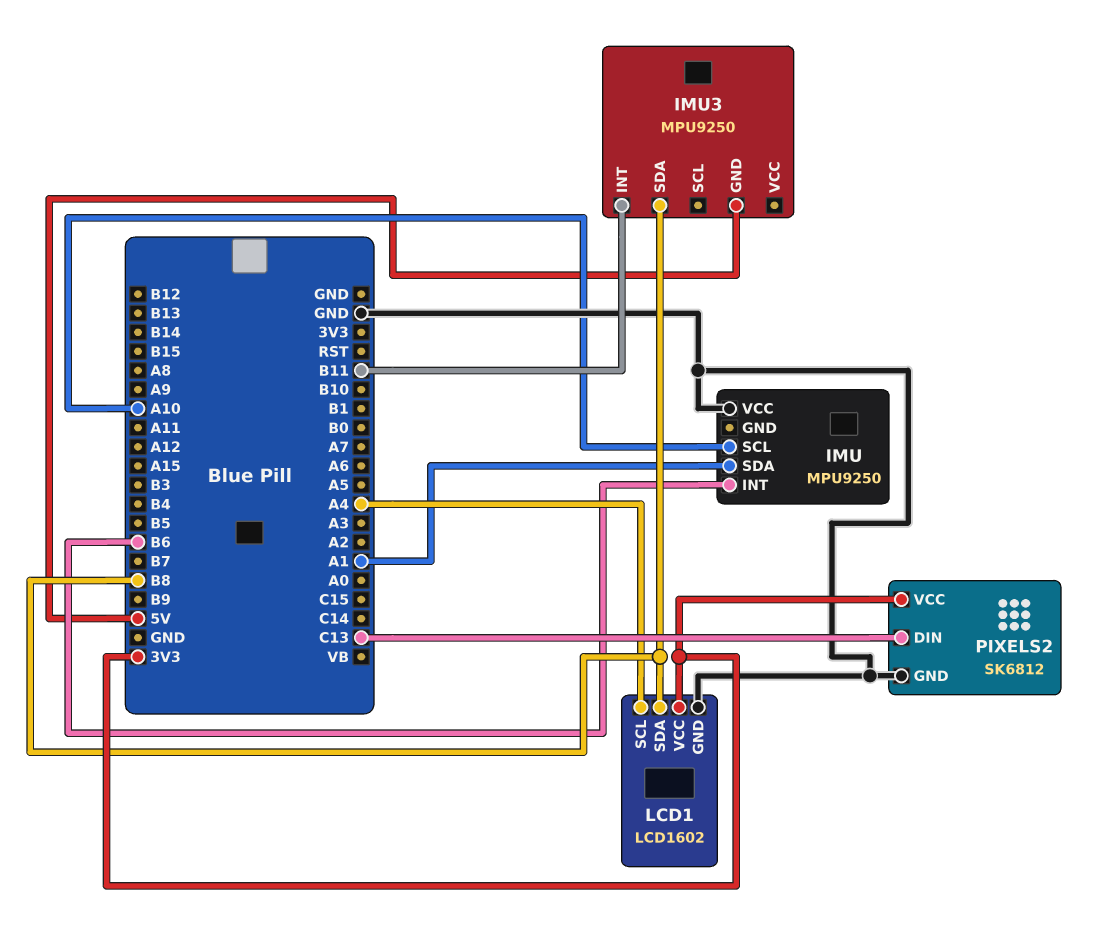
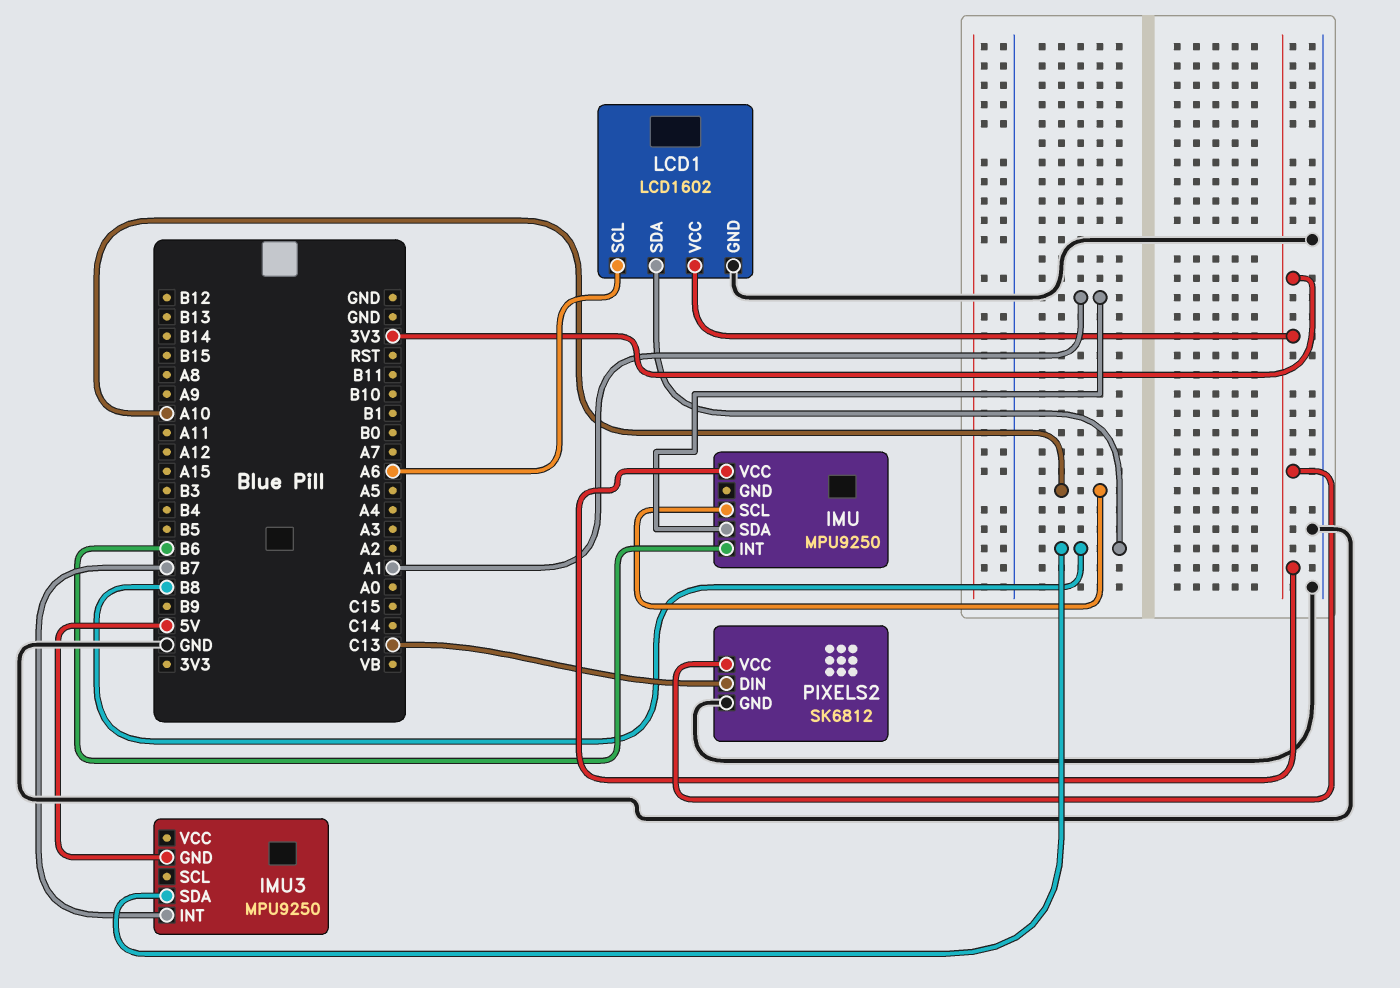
IMU pin VCC: GND -> 3V3
IMU3 pin INT: B11 -> B7
LCD1 pin SCL: A4 -> A6

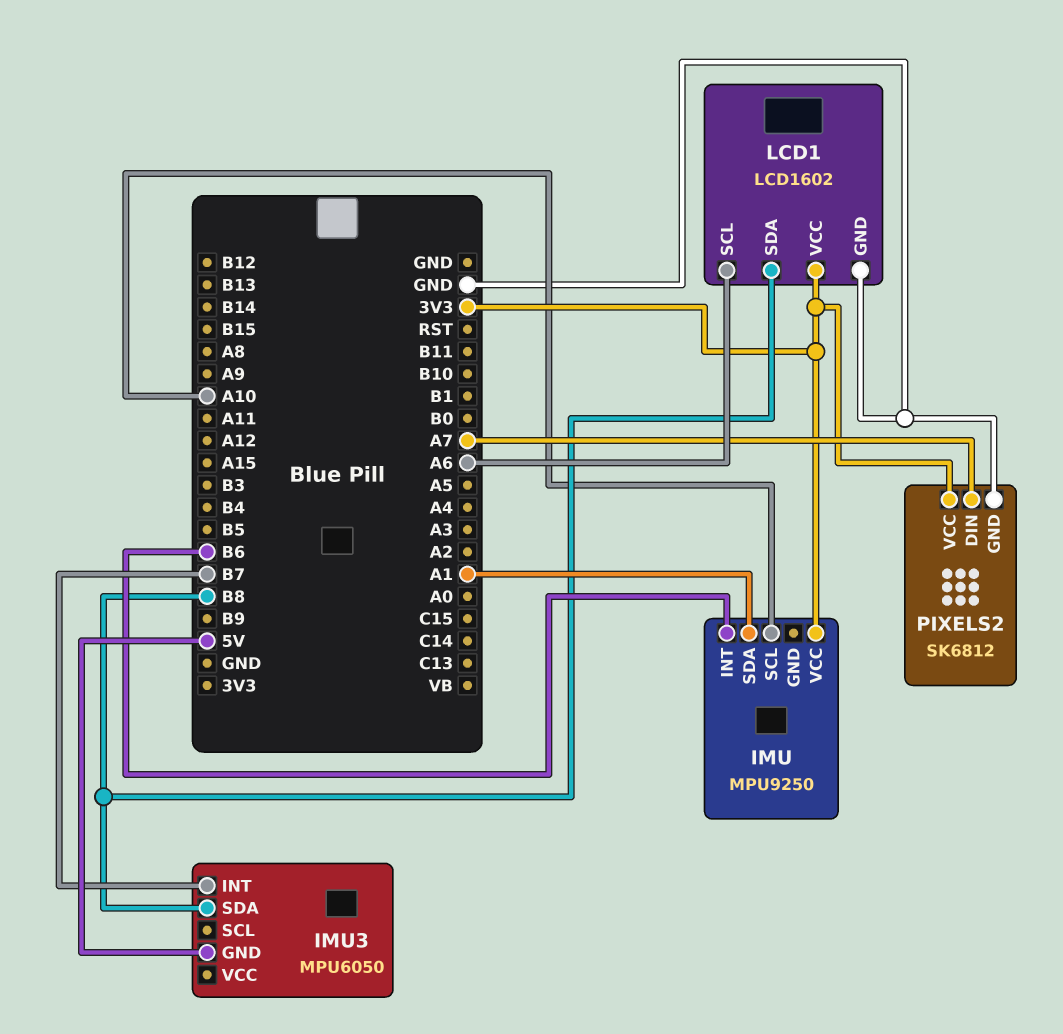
IMU3: MPU9250 -> MPU6050
PIXELS2 pin DIN: C13 -> A7

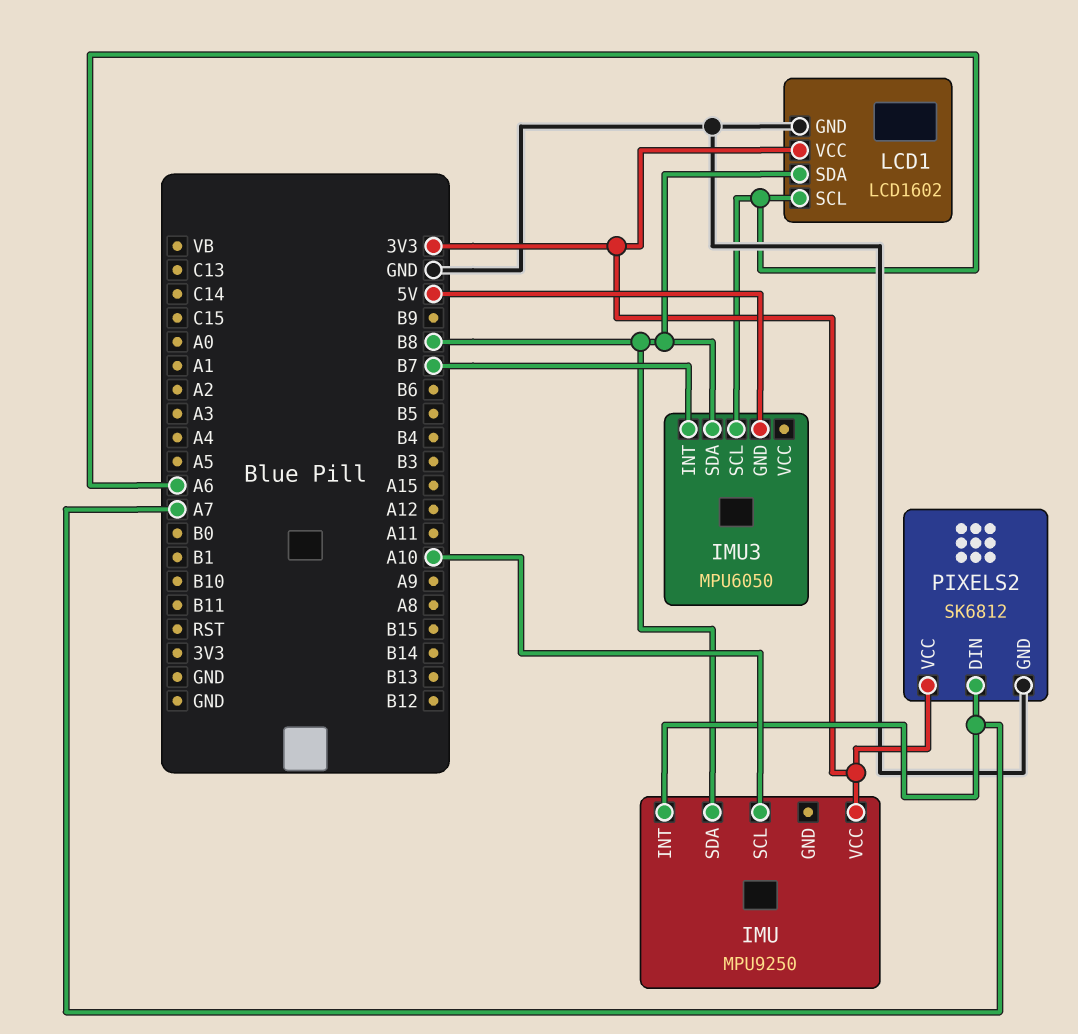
IMU pin INT: B6 -> A7
IMU pin SDA: A1 -> B8
IMU3 pin SCL: none -> A6

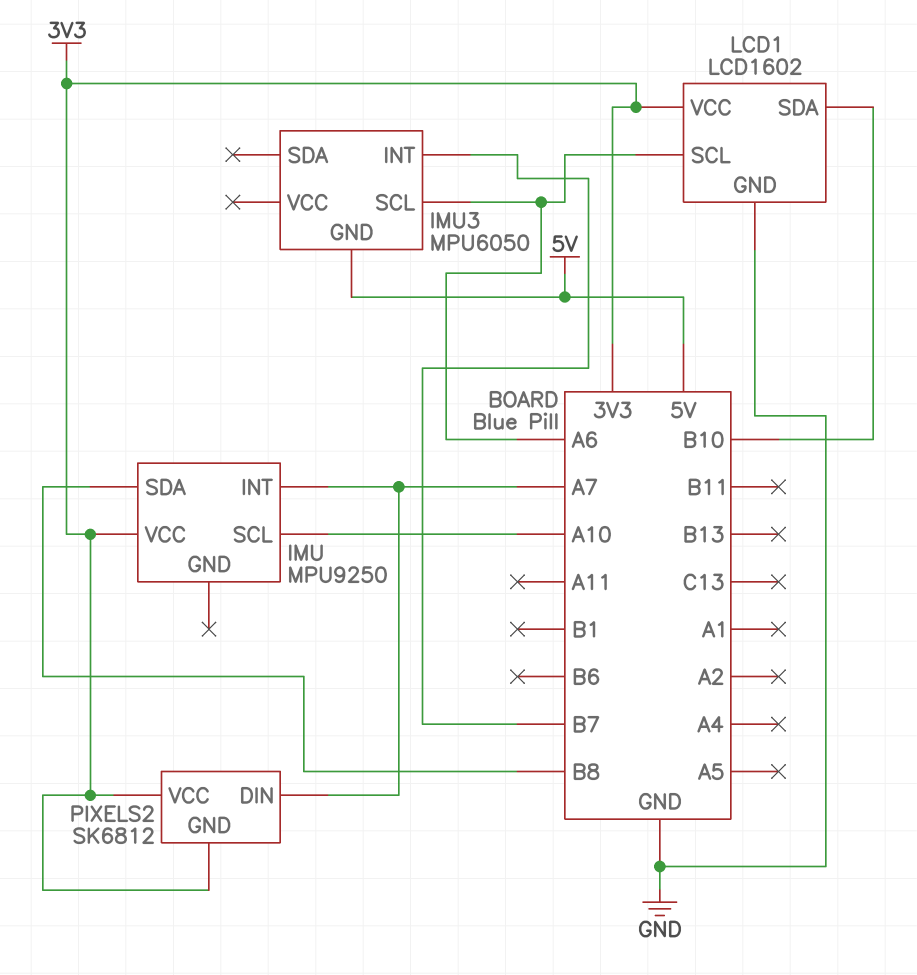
IMU3 pin SDA: B8 -> none
LCD1 pin SDA: B8 -> B10
PIXELS2 pin GND: GND -> 3V3

